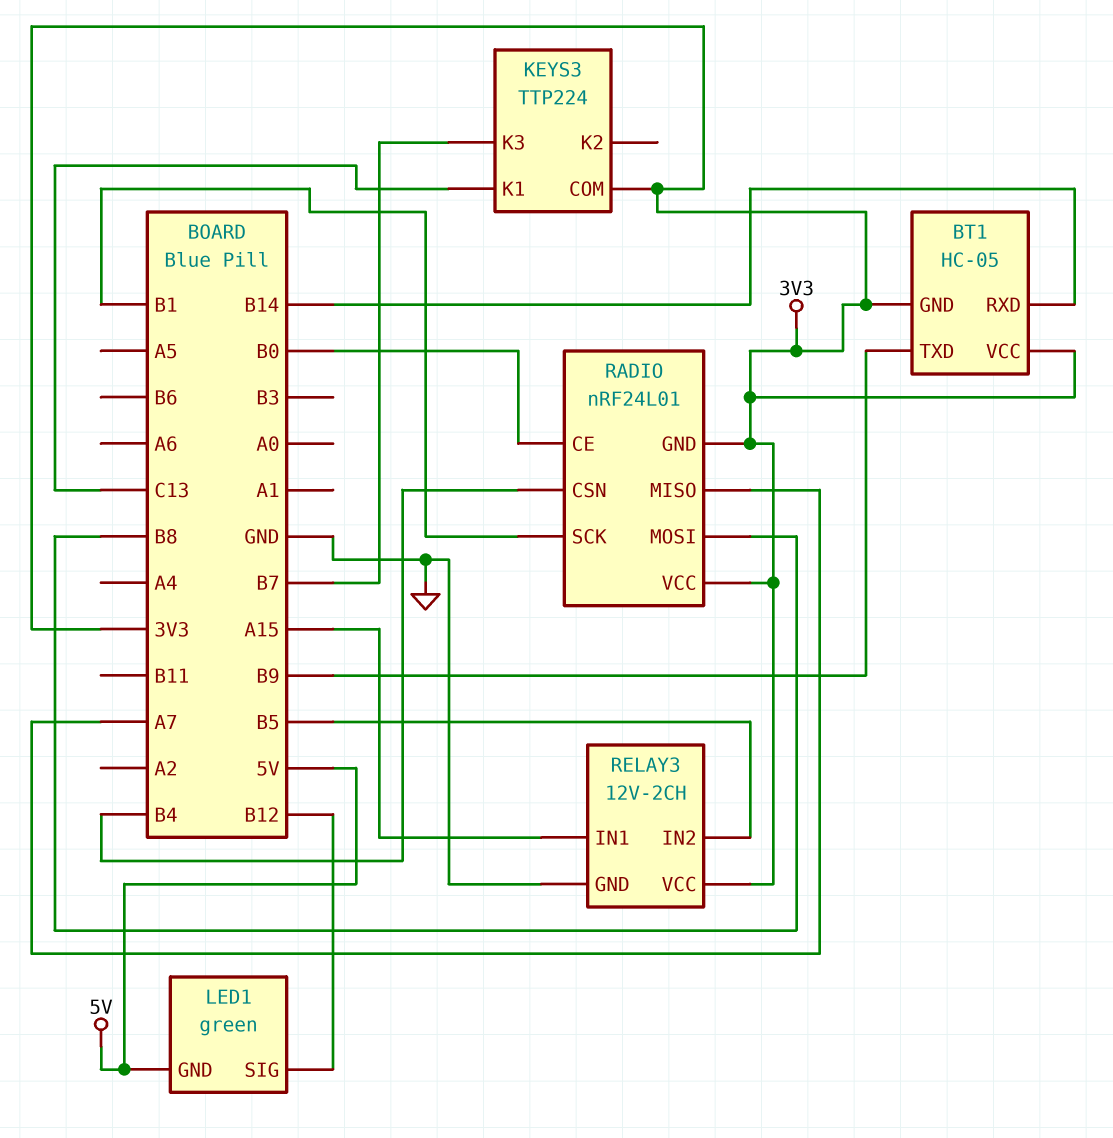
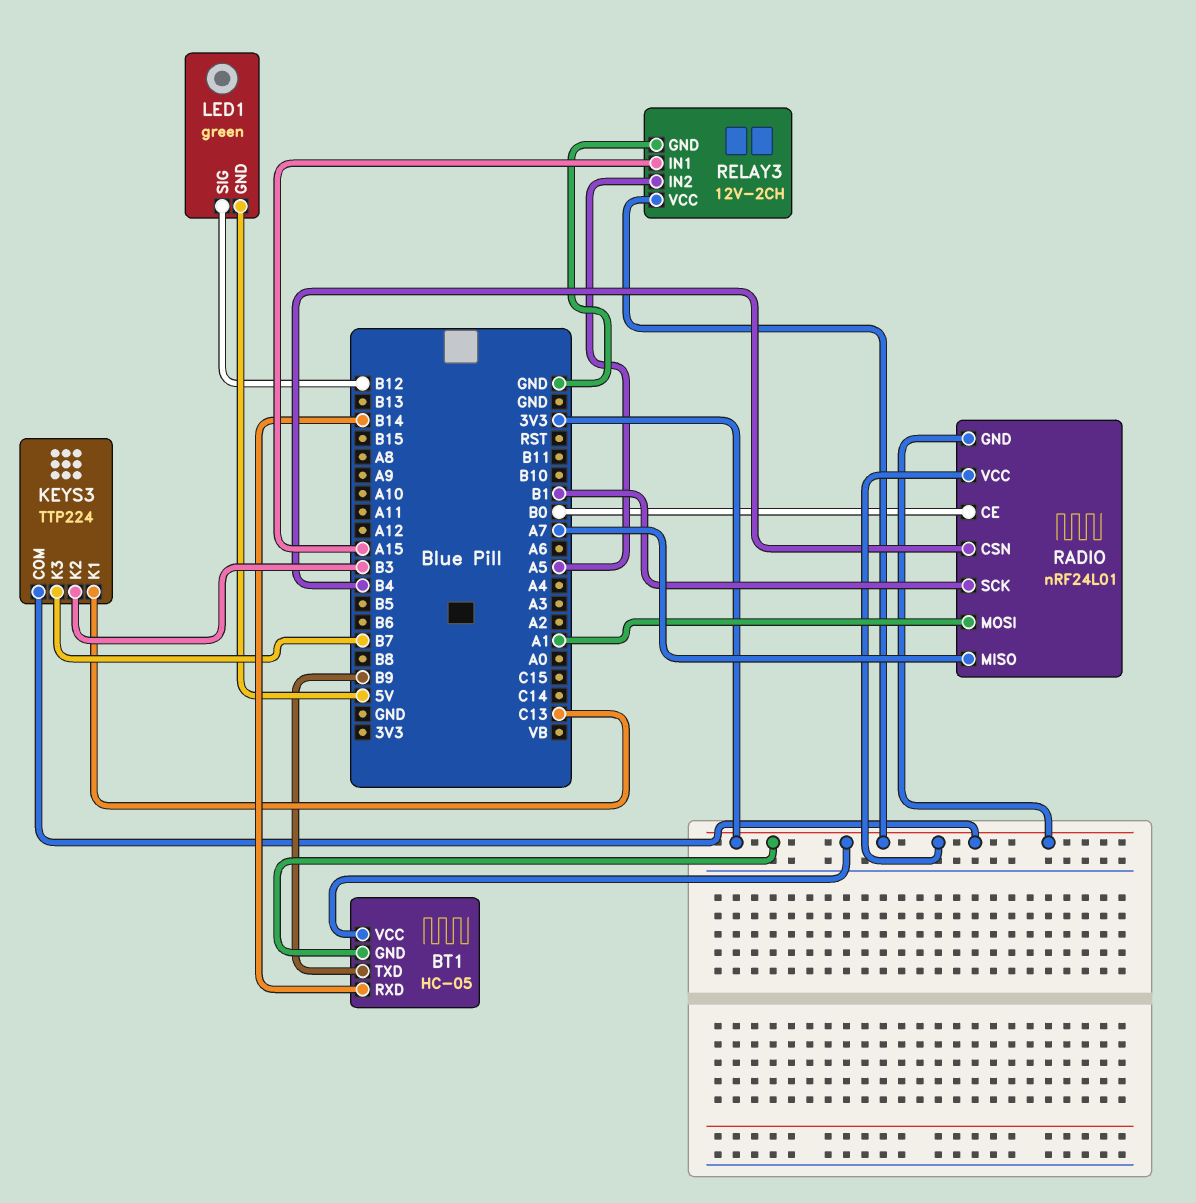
KEYS3 pin K2: none -> B3
RADIO pin MOSI: B8 -> A1
RELAY3 pin IN2: B5 -> A5

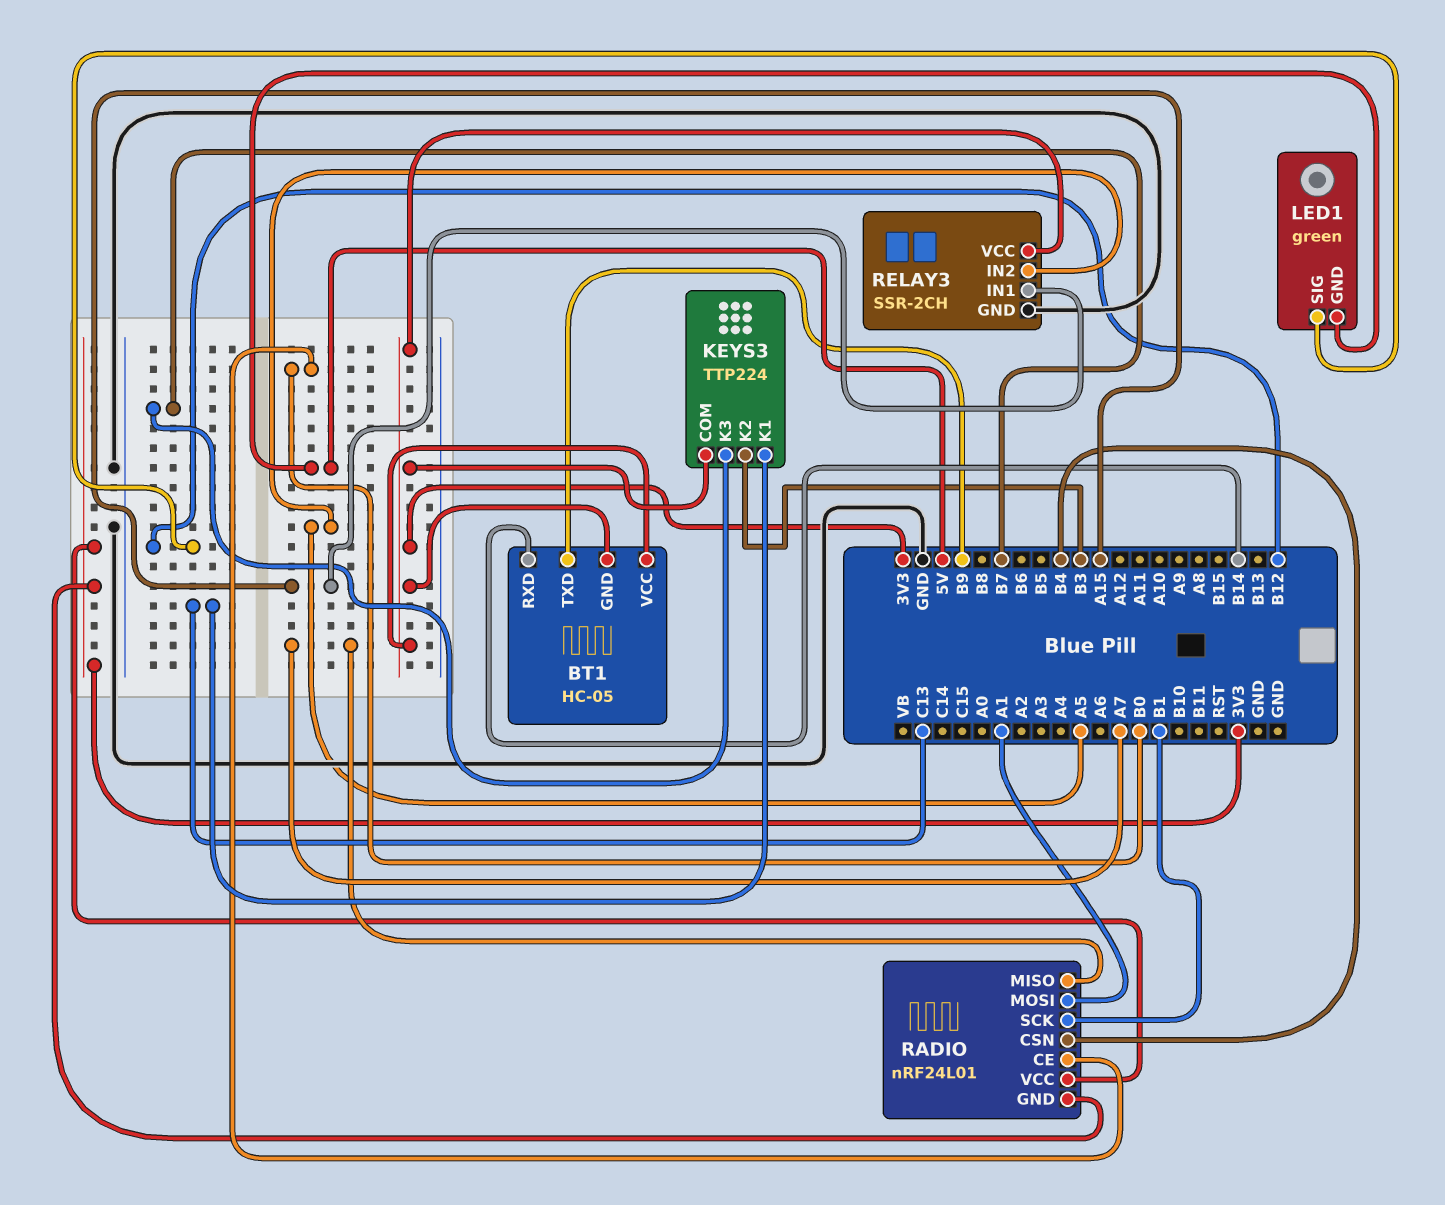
RELAY3: 12V-2CH -> SSR-2CH

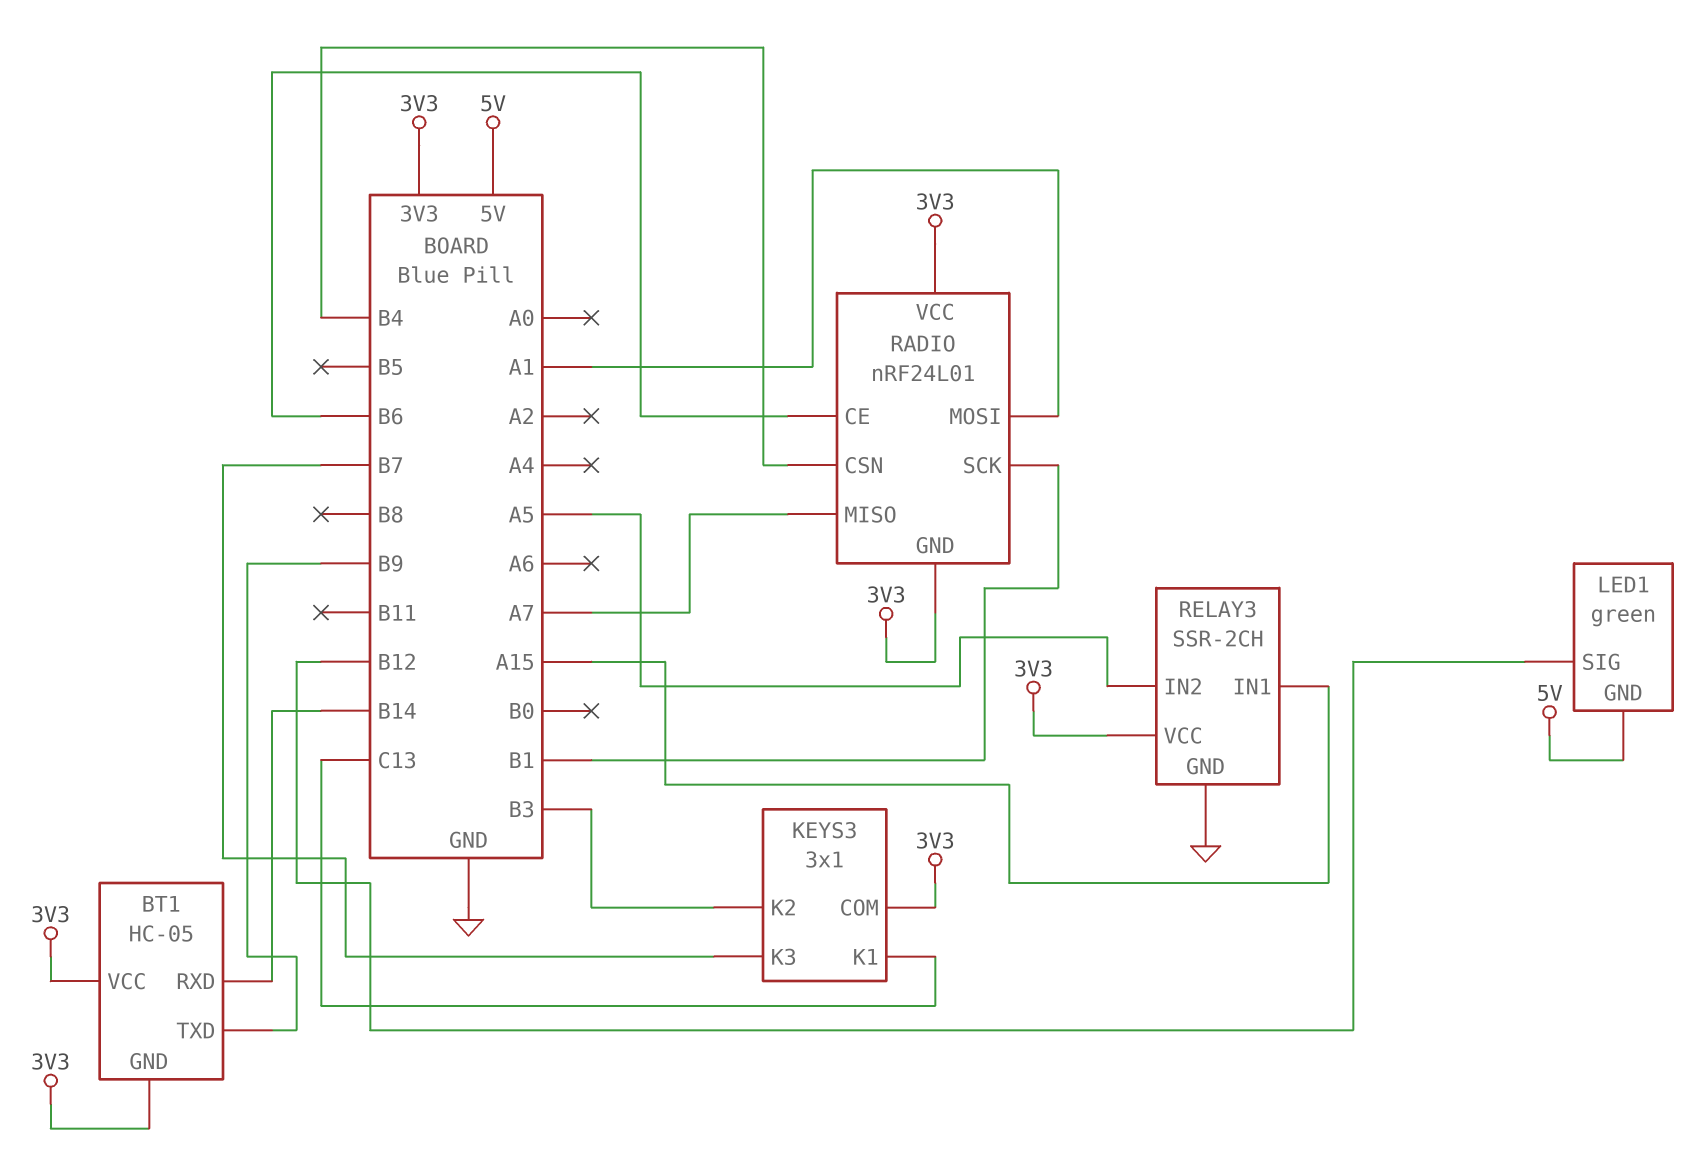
KEYS3: TTP224 -> 3x1
RADIO pin CE: B0 -> B6

